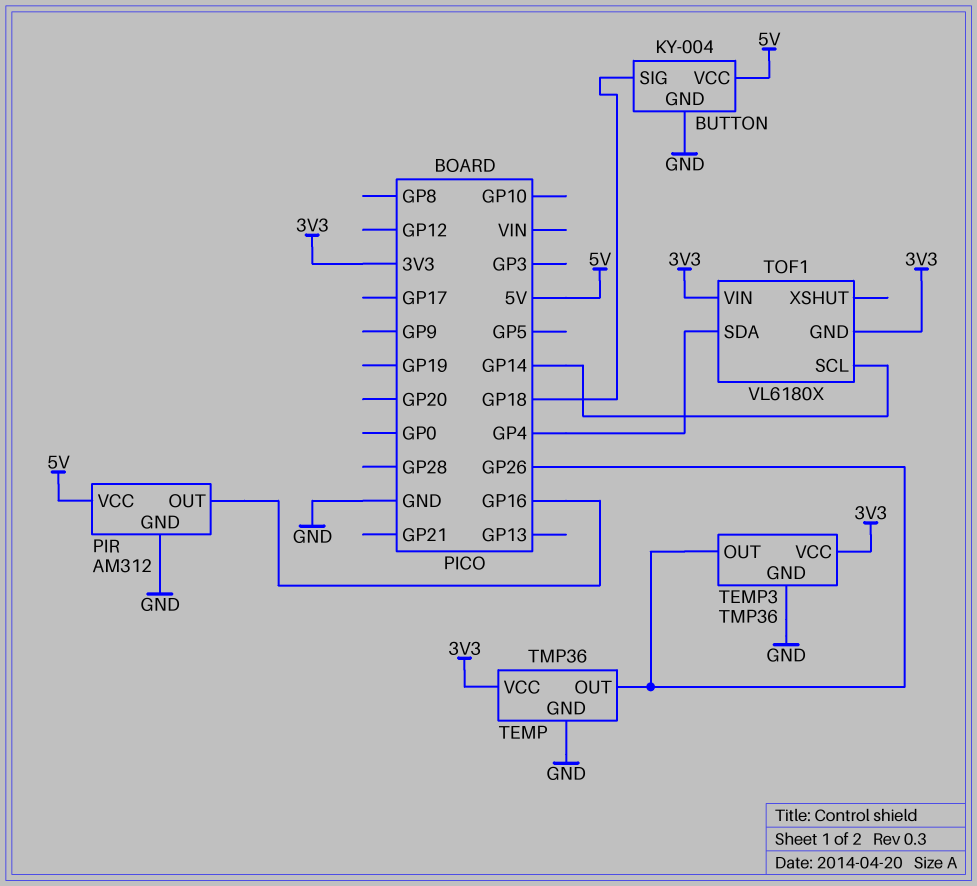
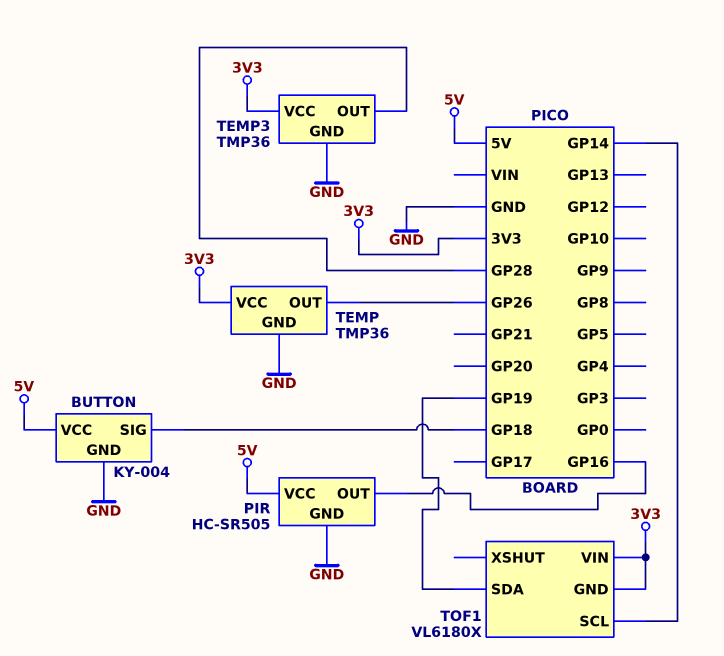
PIR: AM312 -> HC-SR505
TEMP3 pin OUT: GP26 -> GP28
TOF1 pin SDA: GP4 -> GP19

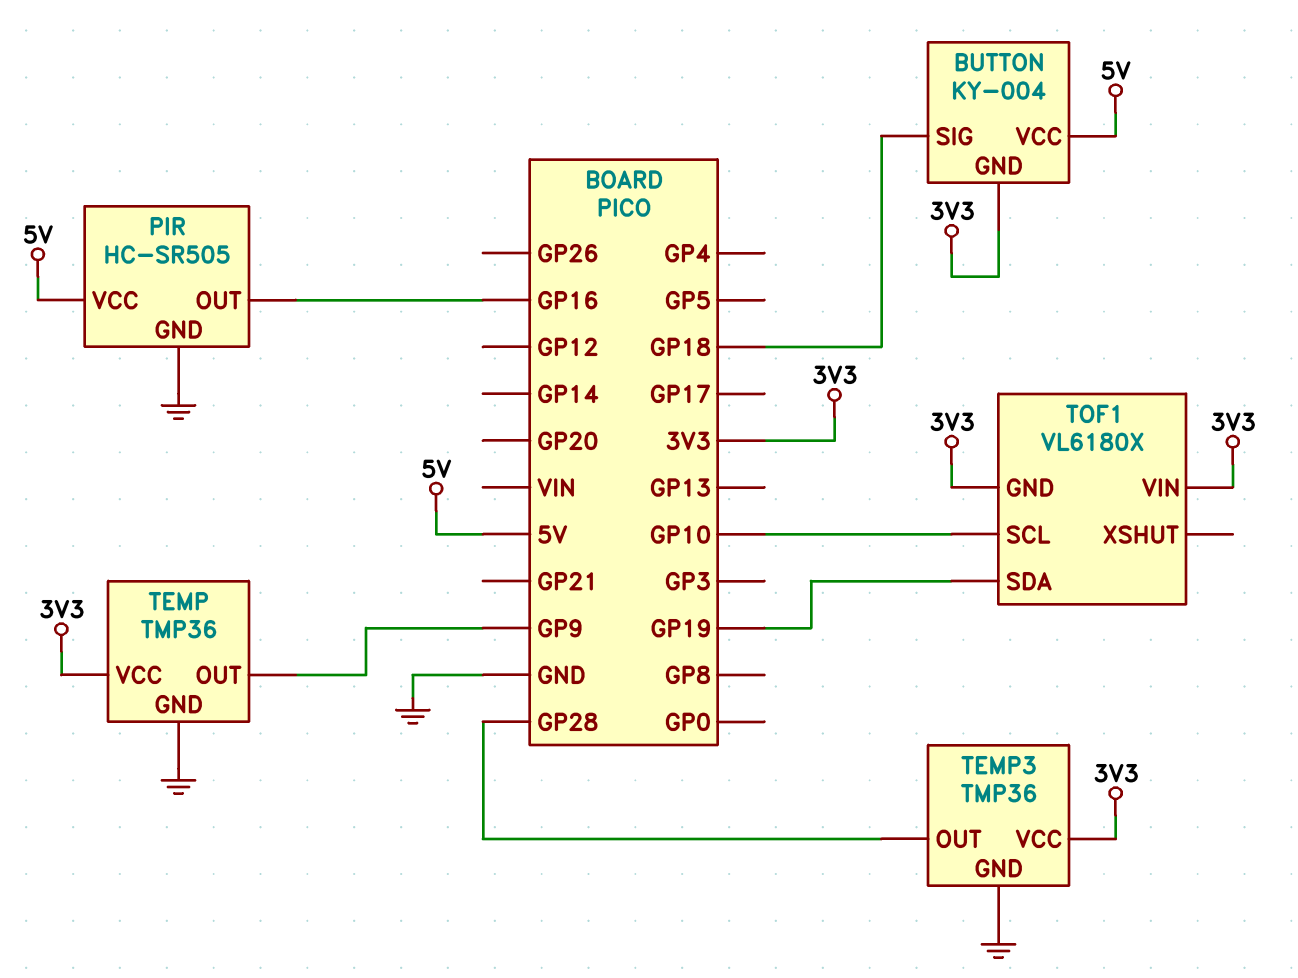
BUTTON pin GND: GND -> 3V3
TEMP pin OUT: GP26 -> GP9
TOF1 pin SCL: GP14 -> GP10

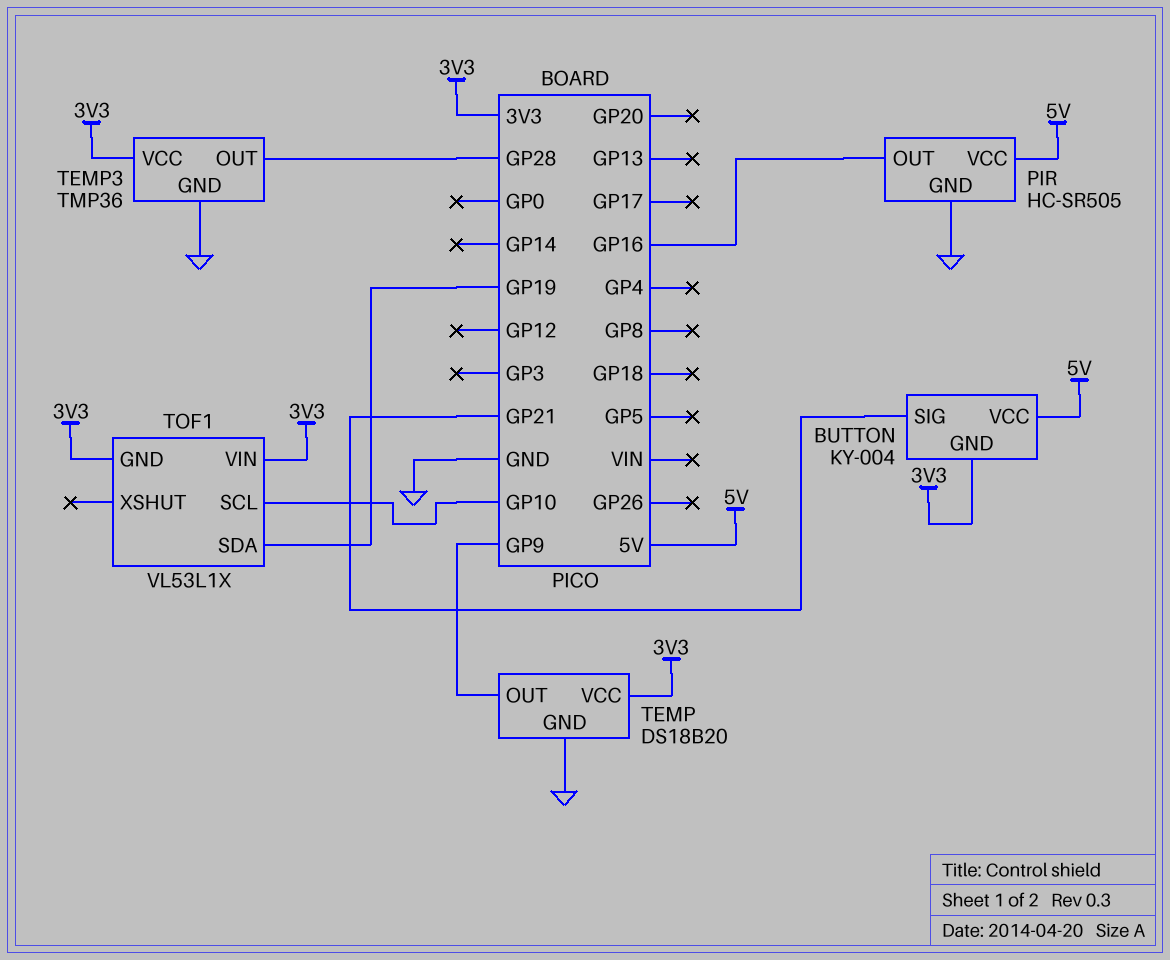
BUTTON pin SIG: GP18 -> GP21
TEMP: TMP36 -> DS18B20
TOF1: VL6180X -> VL53L1X

